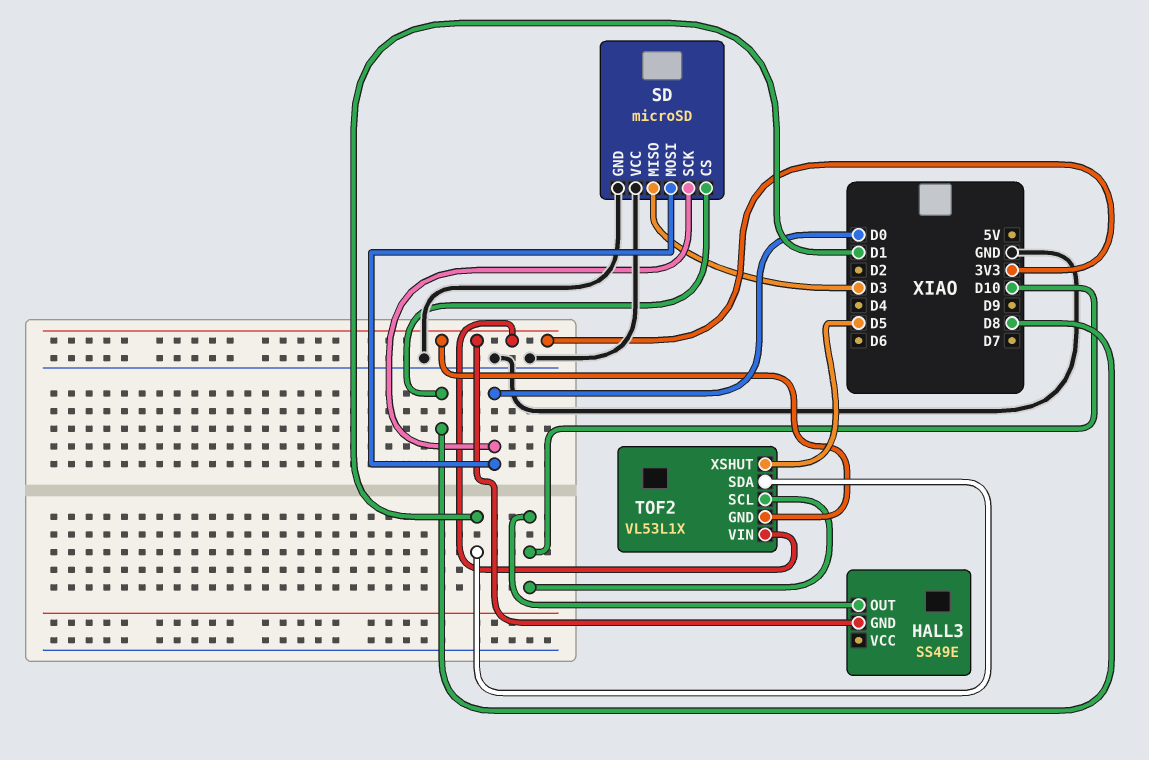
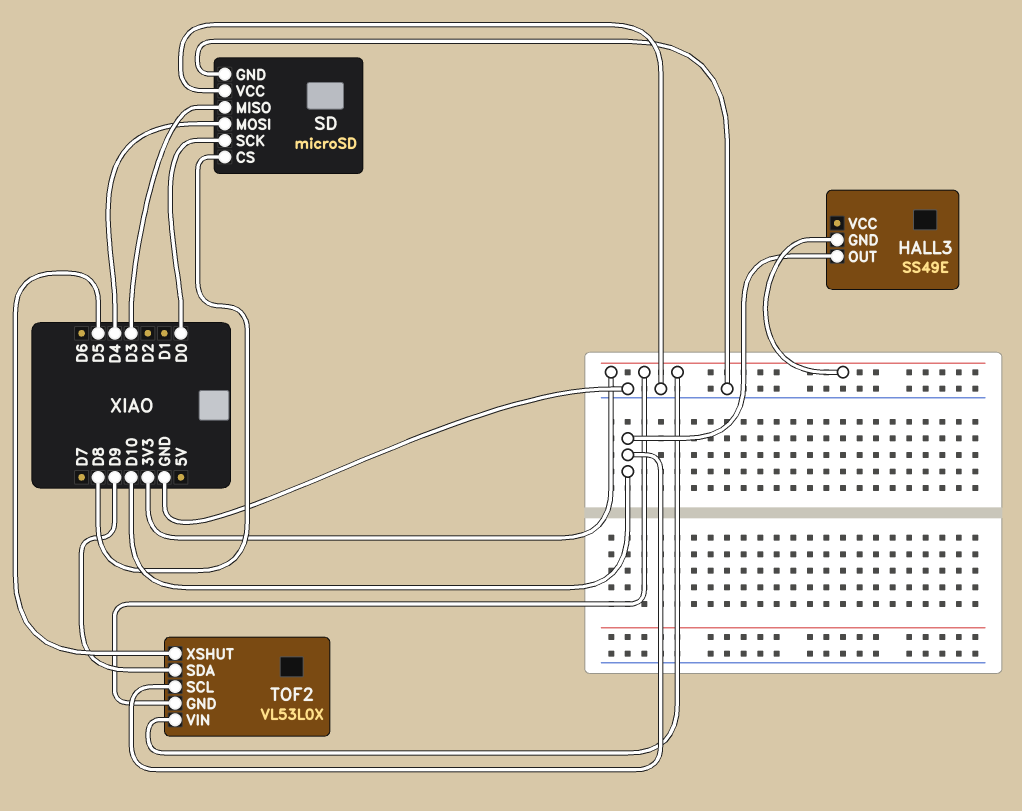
SD pin MOSI: D0 -> D4
TOF2: VL53L1X -> VL53L0X
TOF2 pin SDA: D1 -> D9

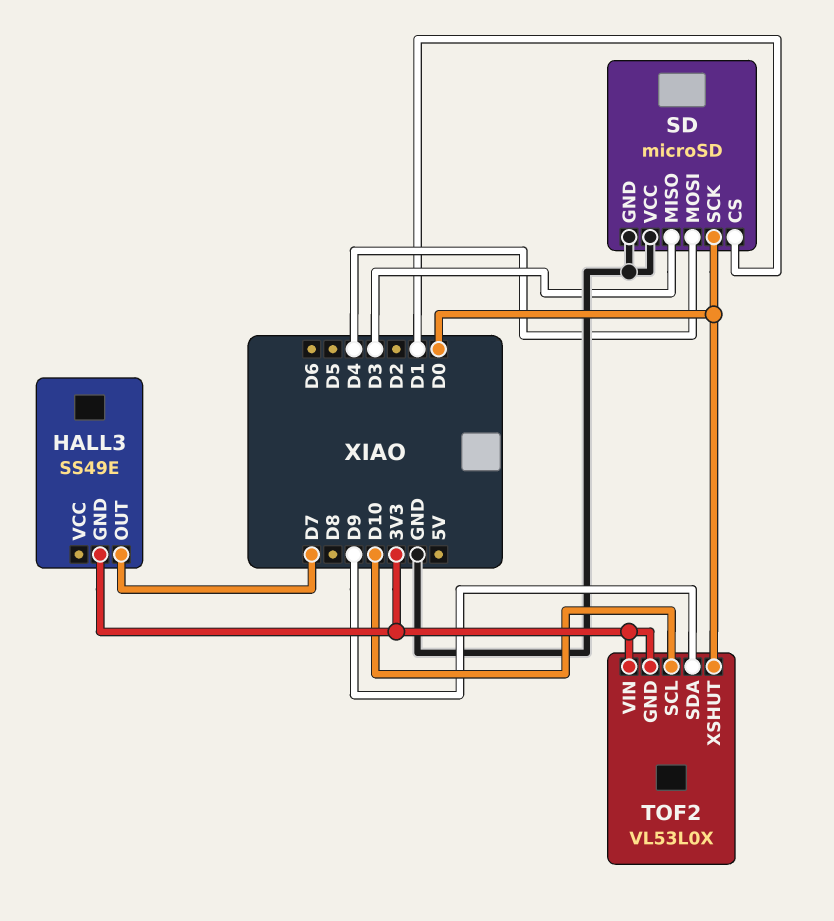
HALL3 pin OUT: D10 -> D7
SD pin CS: D8 -> D1
TOF2 pin XSHUT: D5 -> D0

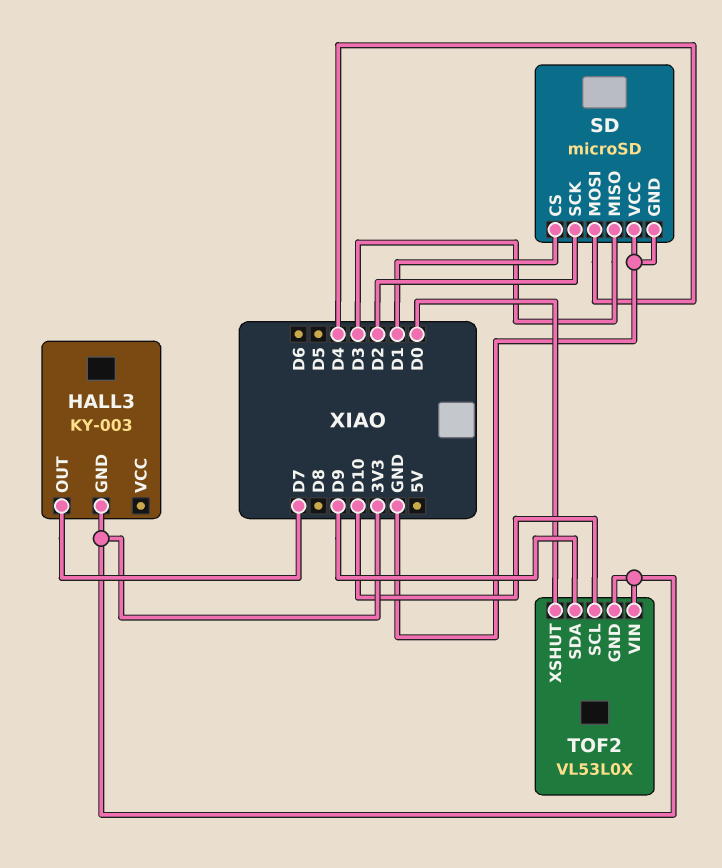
HALL3: SS49E -> KY-003
SD pin SCK: D0 -> D2

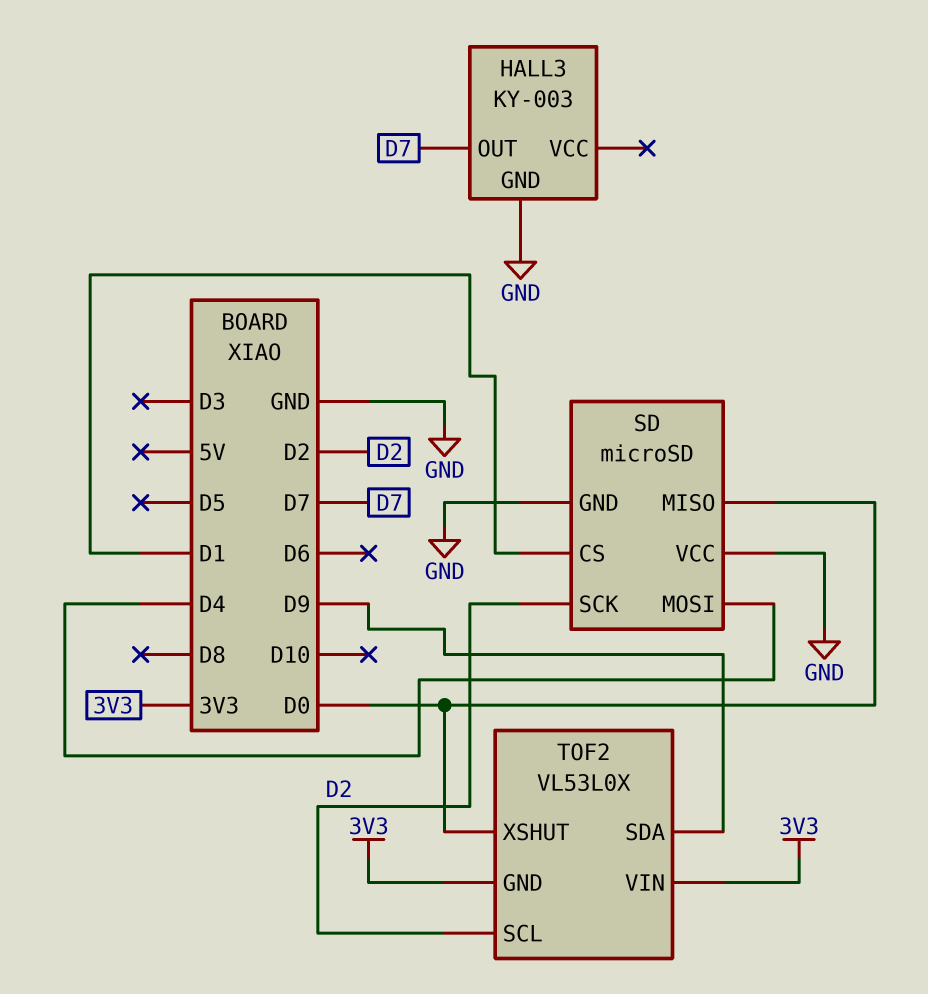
HALL3 pin GND: 3V3 -> GND
SD pin MISO: D3 -> D0
TOF2 pin SCL: D10 -> D2

